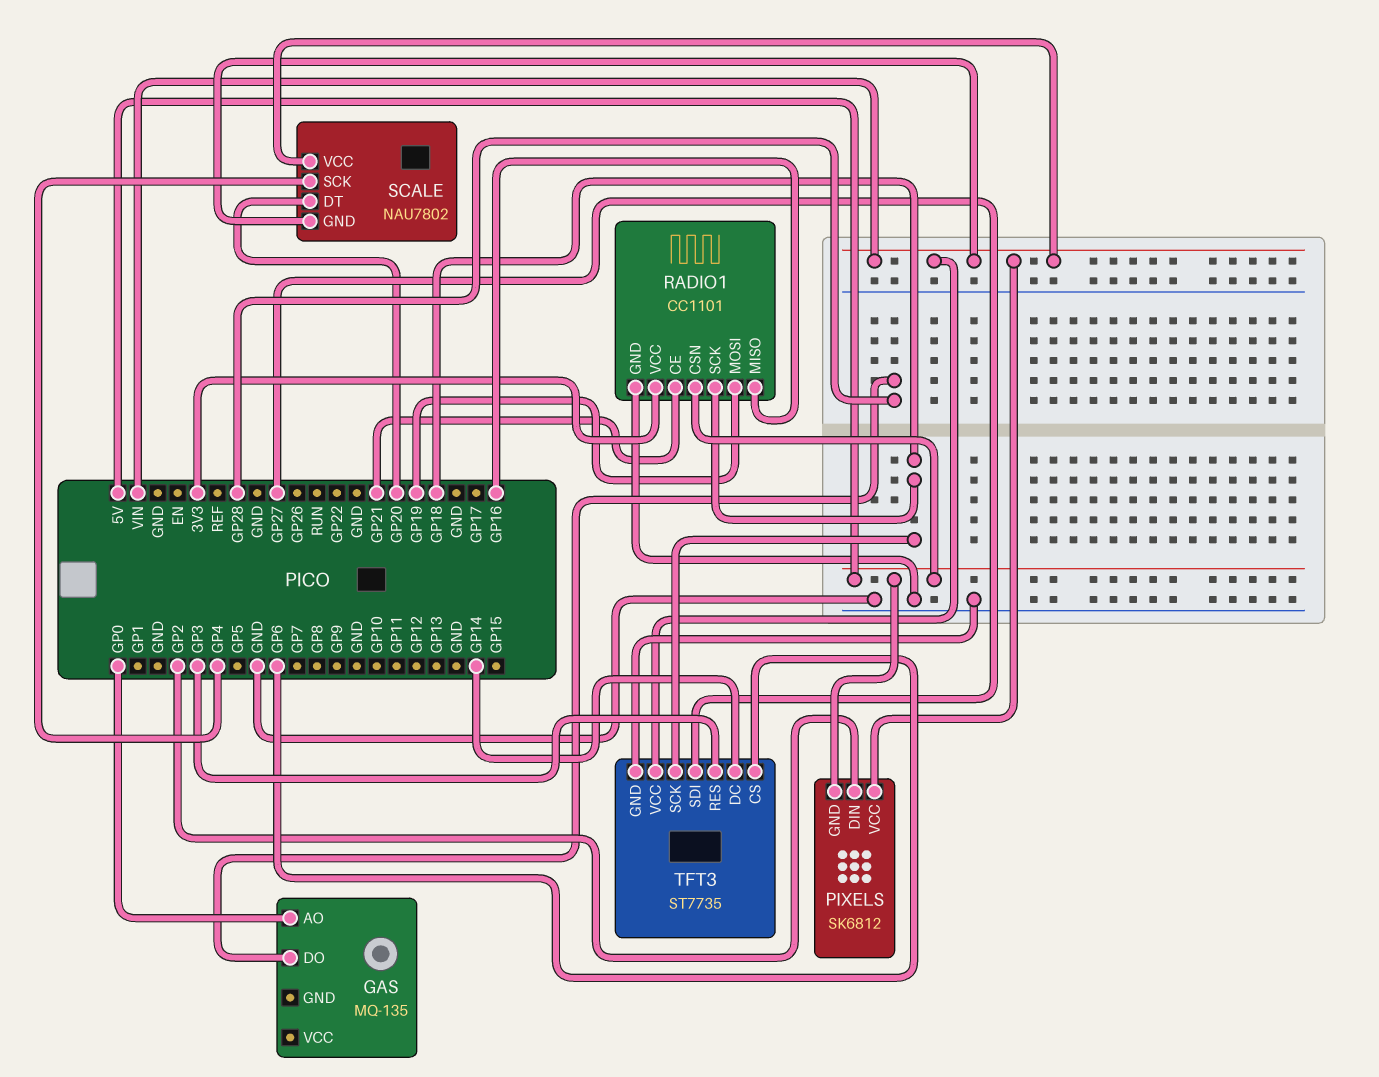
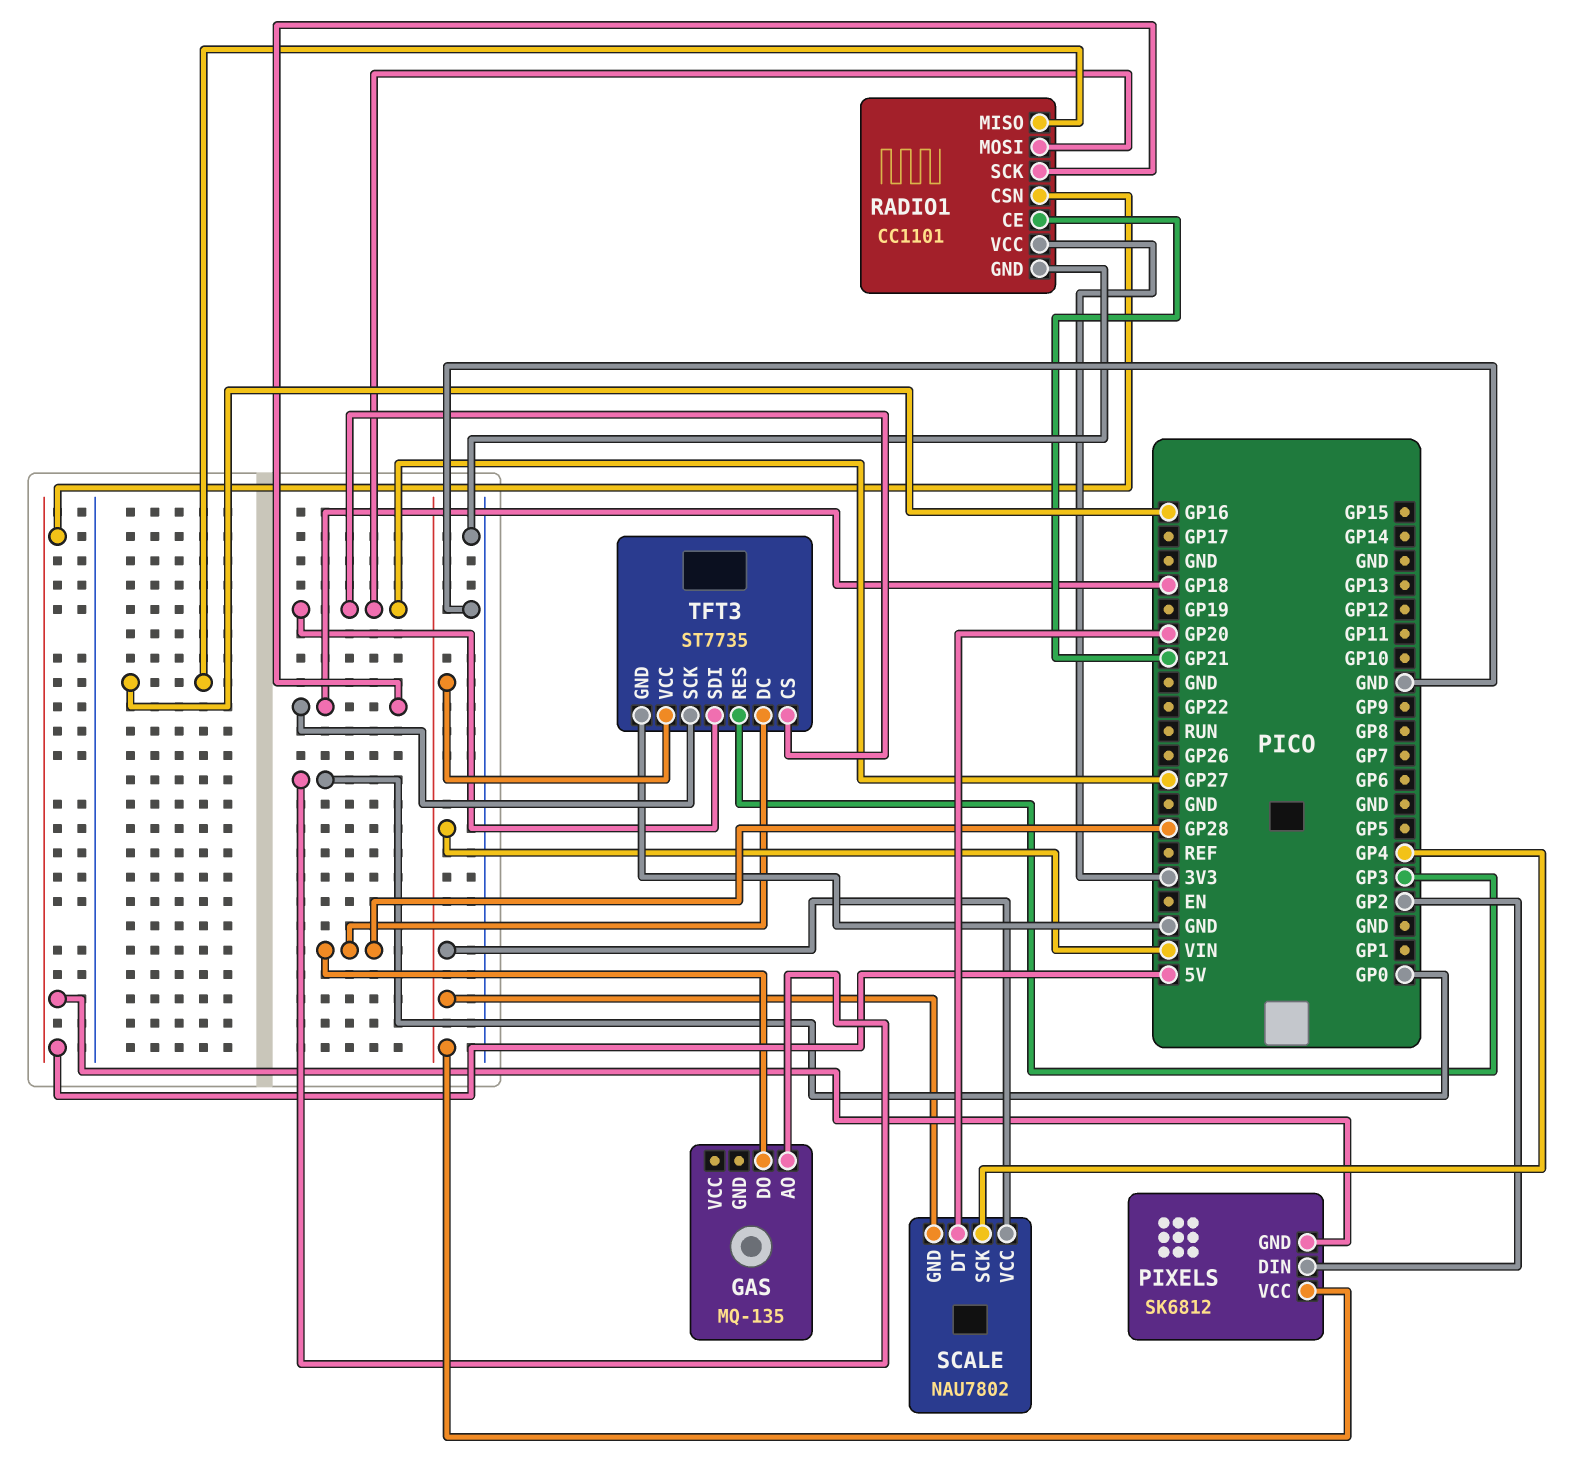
RADIO1 pin MOSI: GP19 -> GP27
TFT3 pin CS: GP6 -> GP27
TFT3 pin DC: GP14 -> GP28

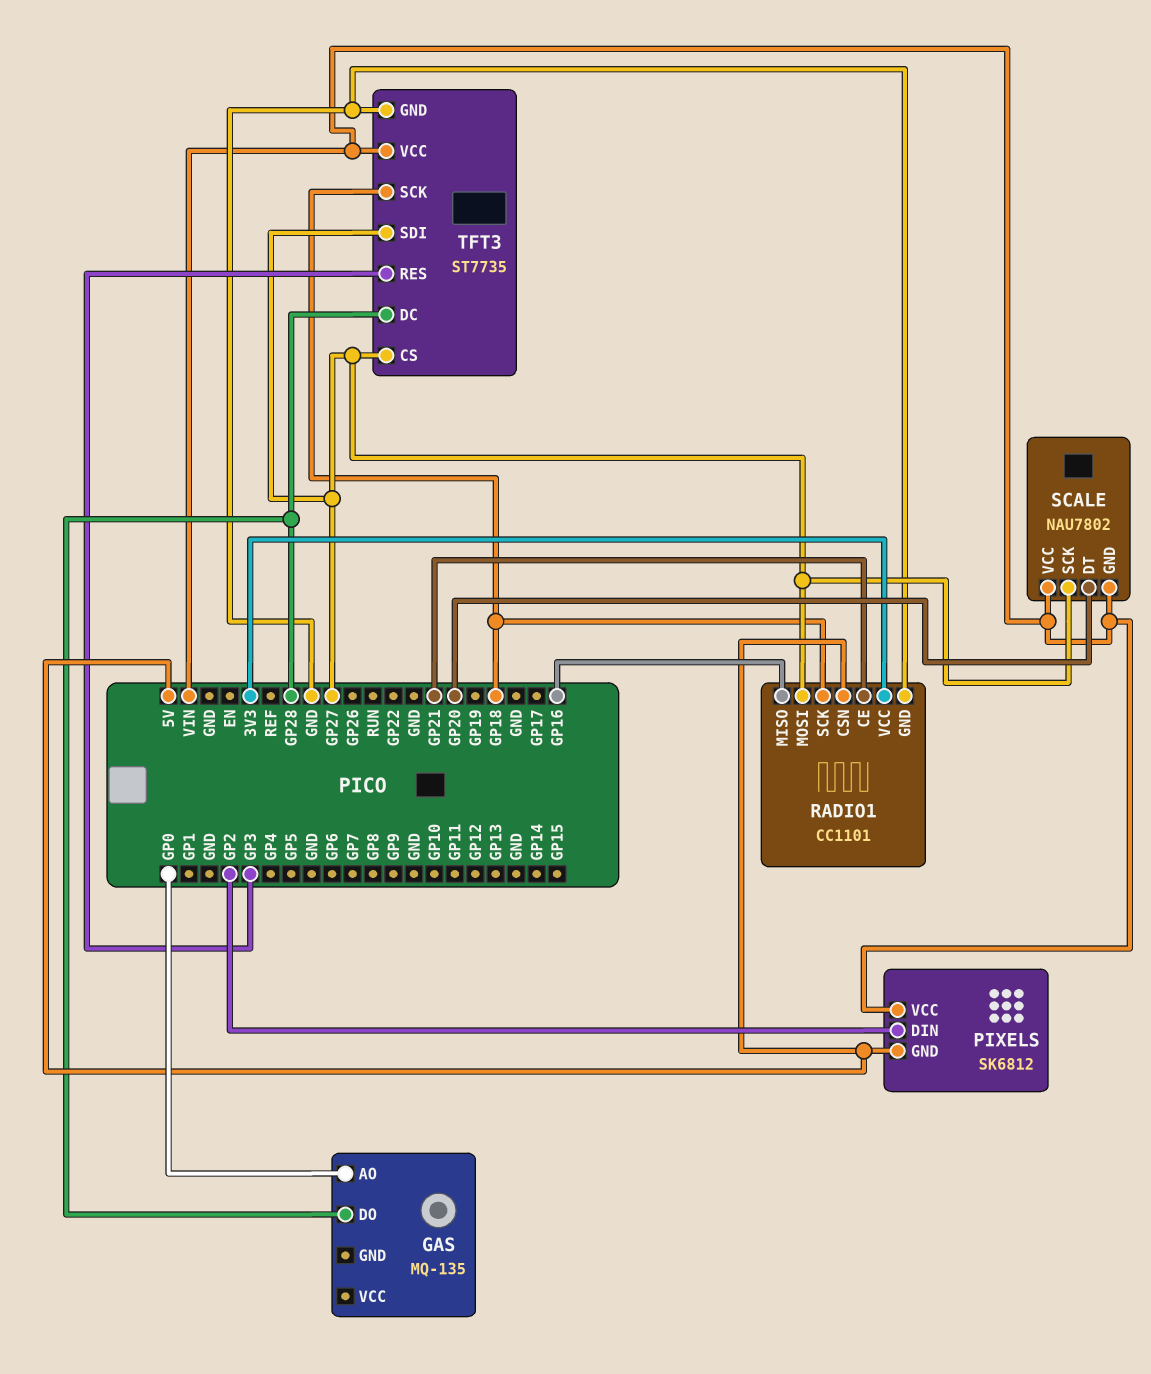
SCALE pin SCK: GP4 -> GP27

